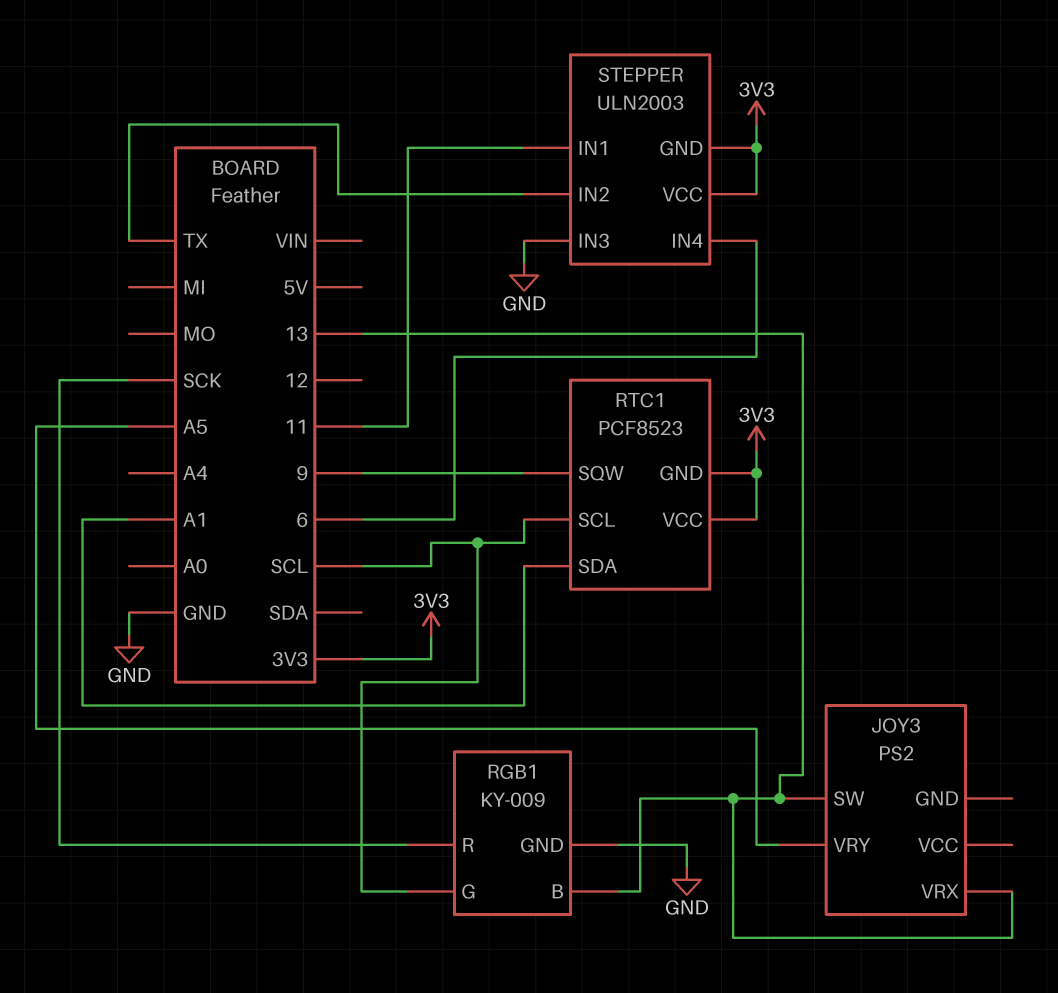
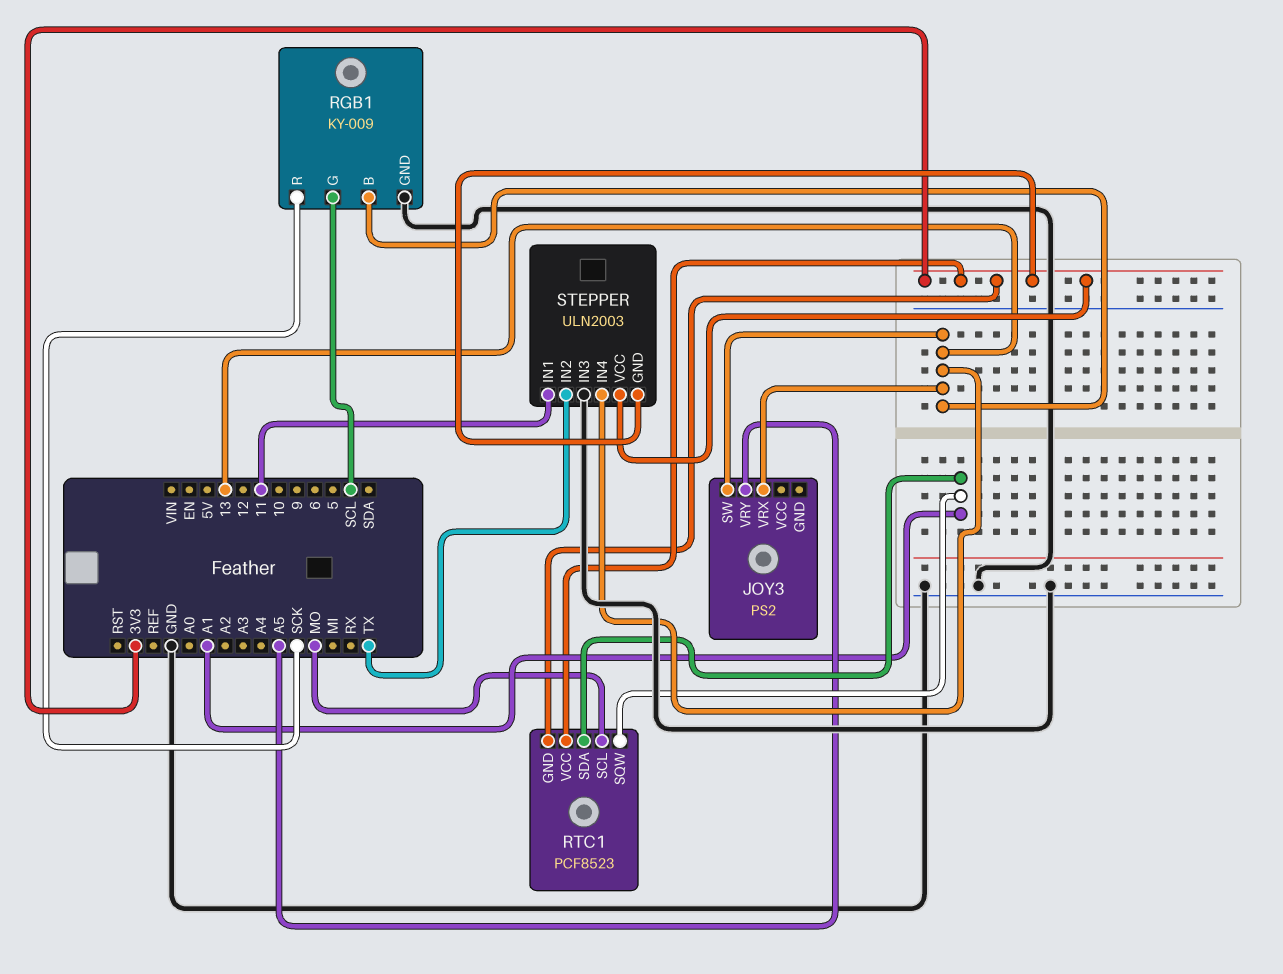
RTC1 pin SCL: SCL -> MO
RTC1 pin SQW: 9 -> A1
STEPPER pin IN4: 6 -> 13

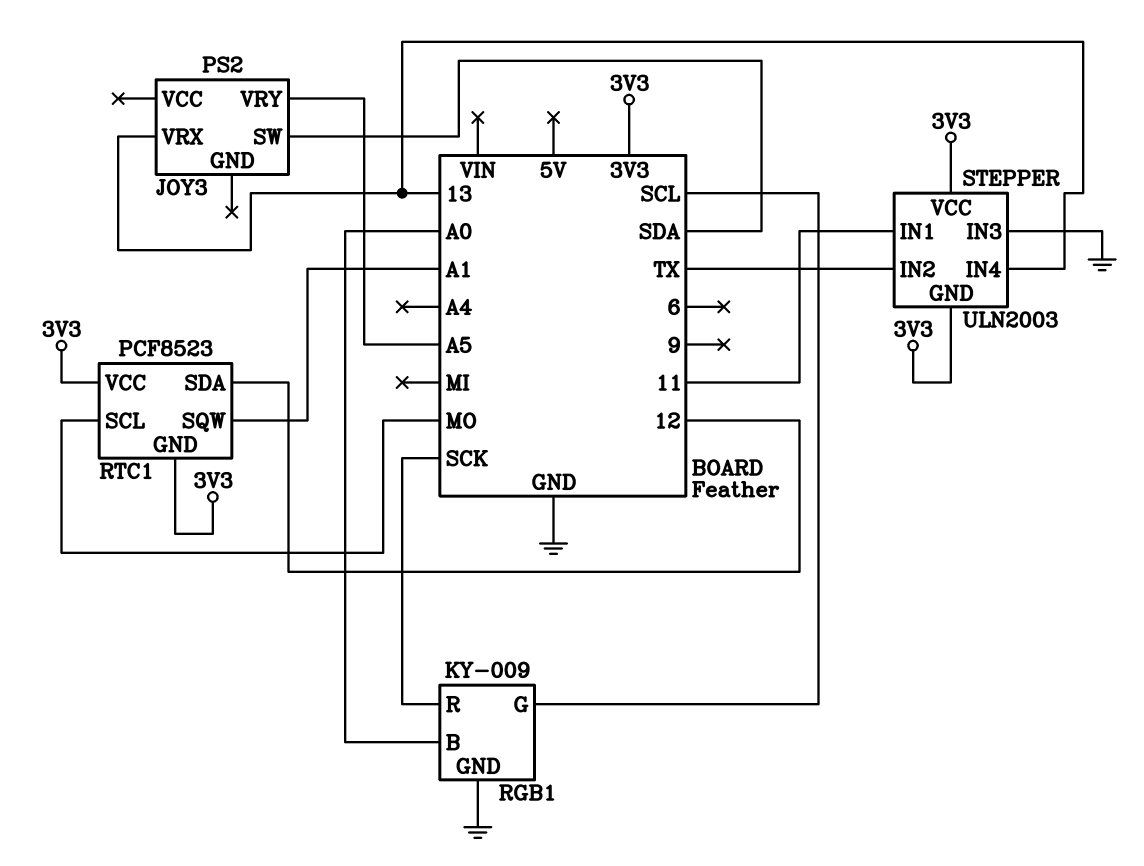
JOY3 pin SW: 13 -> SDA
RGB1 pin B: 13 -> A0
RTC1 pin SDA: A1 -> 12

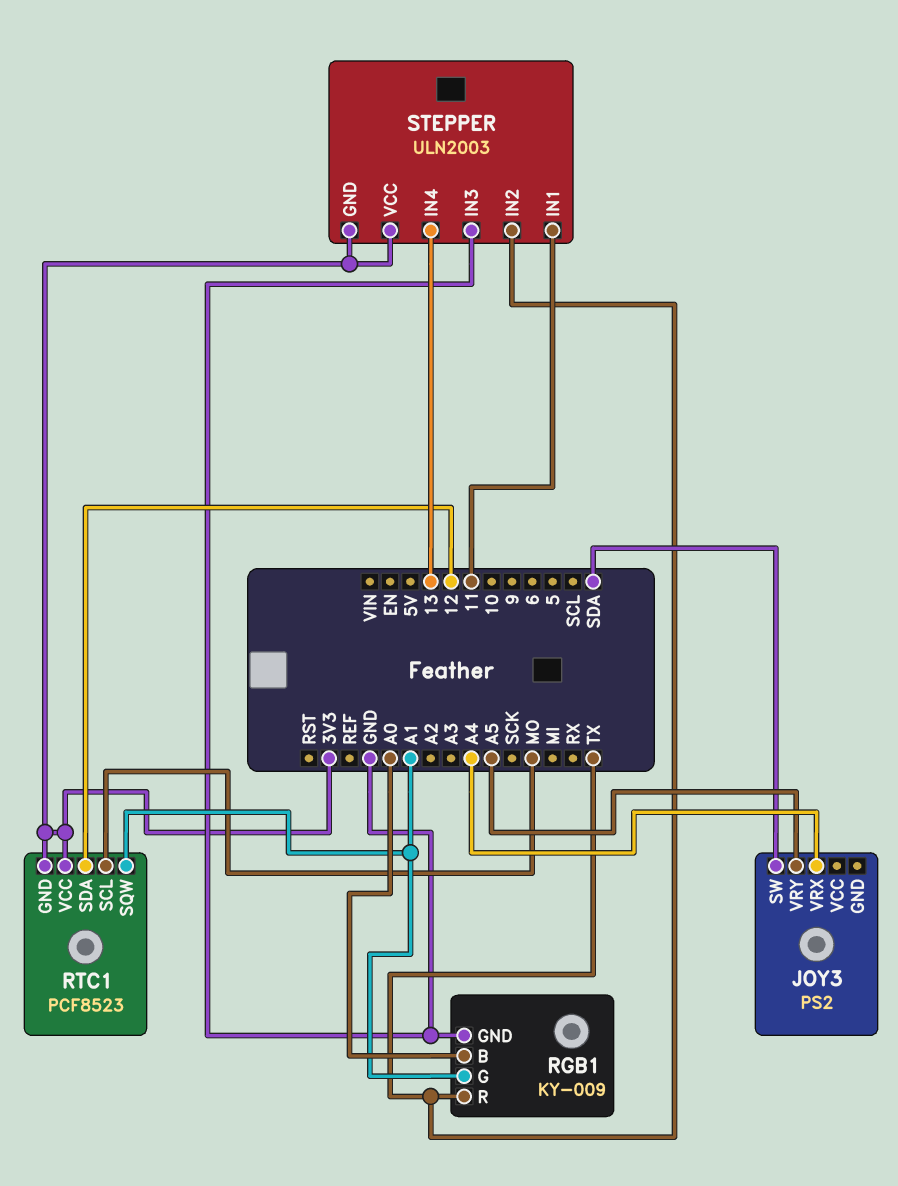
JOY3 pin VRX: 13 -> A4
RGB1 pin G: SCL -> A1
RGB1 pin R: SCK -> TX

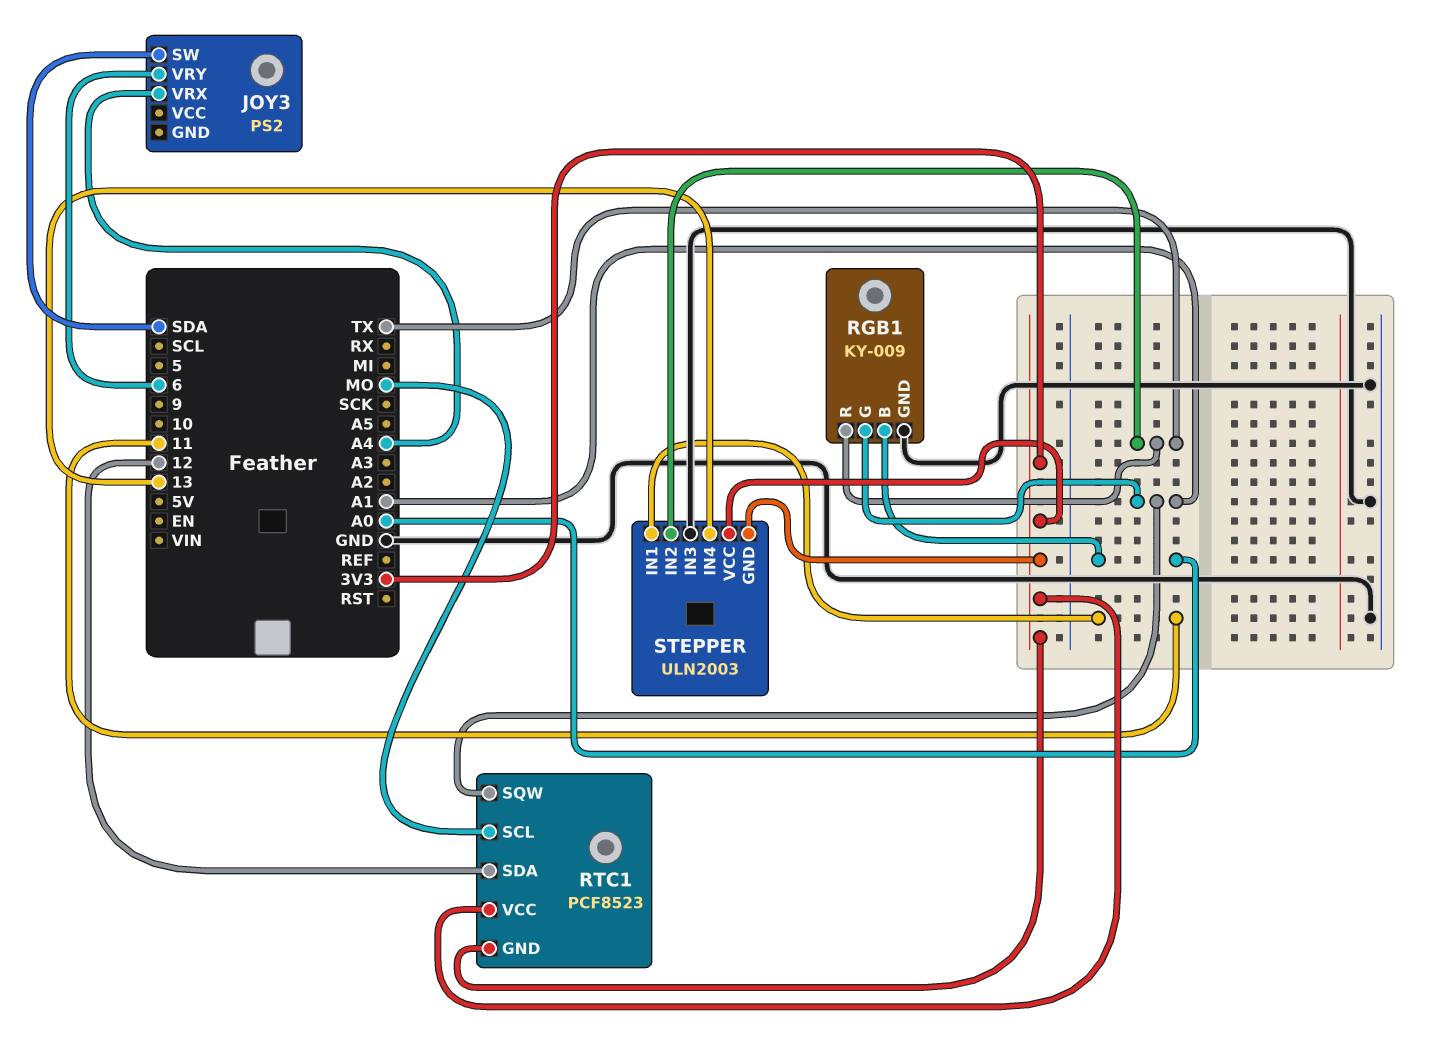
JOY3 pin VRY: A5 -> 6

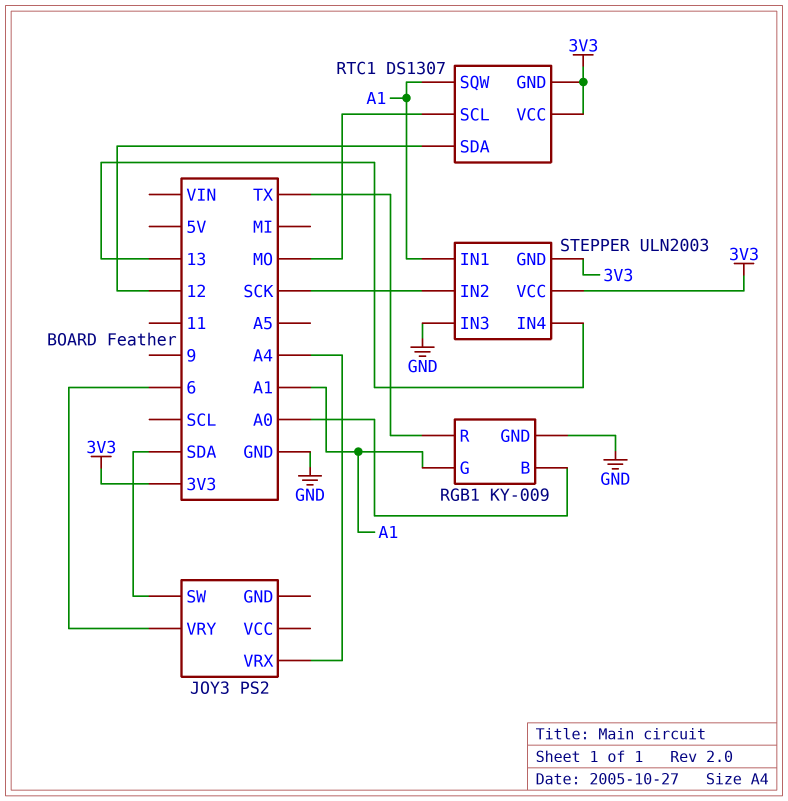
RTC1: PCF8523 -> DS1307
STEPPER pin IN1: 11 -> A1
STEPPER pin IN2: TX -> SCK

